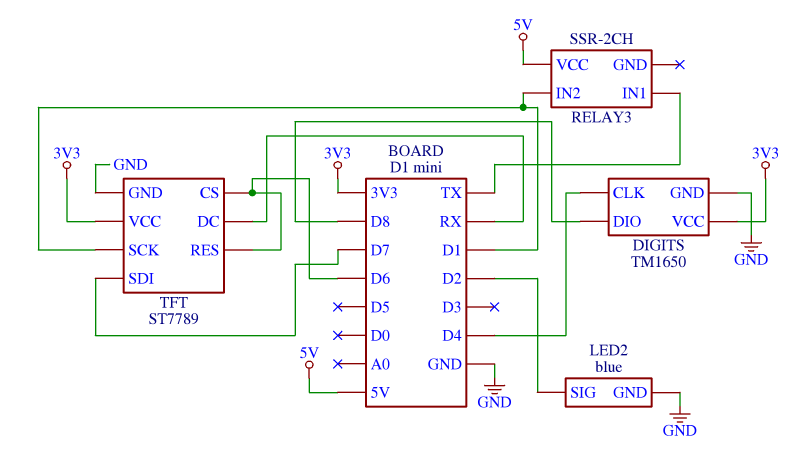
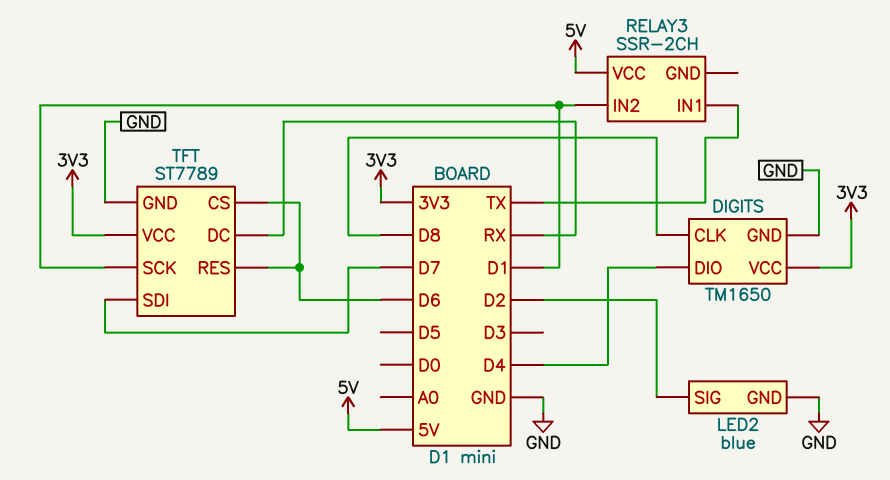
DIGITS pin CLK: D4 -> D8
DIGITS pin DIO: D8 -> D4

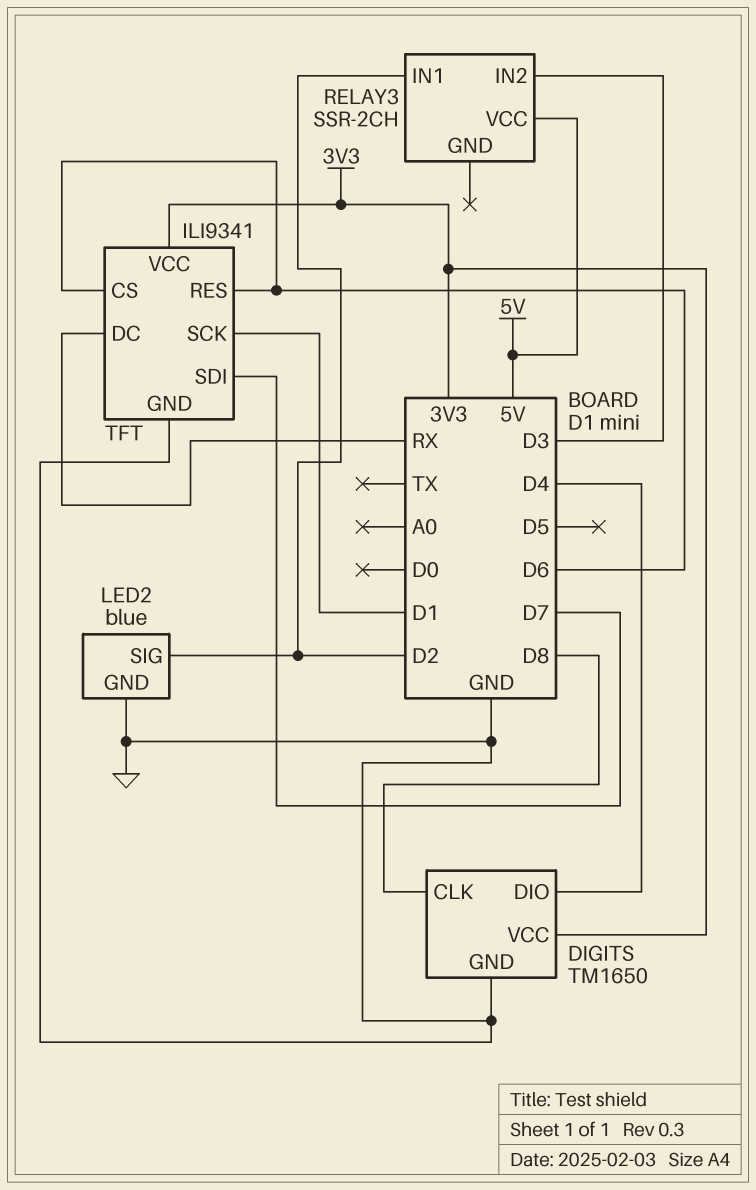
RELAY3 pin IN1: TX -> D2
RELAY3 pin IN2: D1 -> D3
TFT: ST7789 -> ILI9341

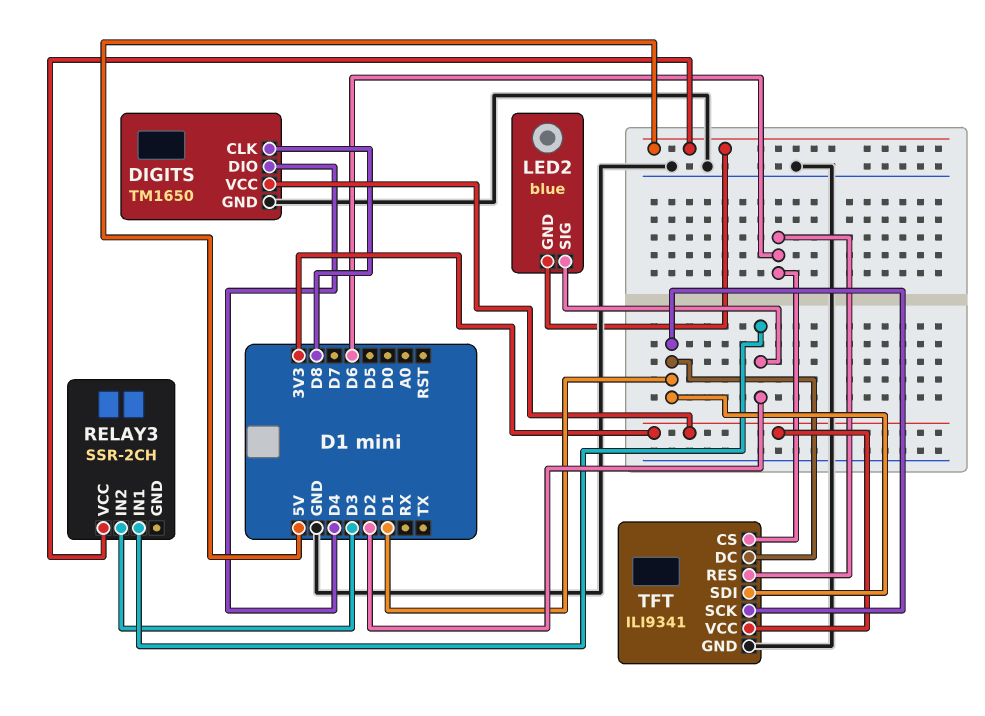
LED2 pin GND: GND -> 5V
TFT pin DC: RX -> D1
TFT pin SDI: D7 -> D1

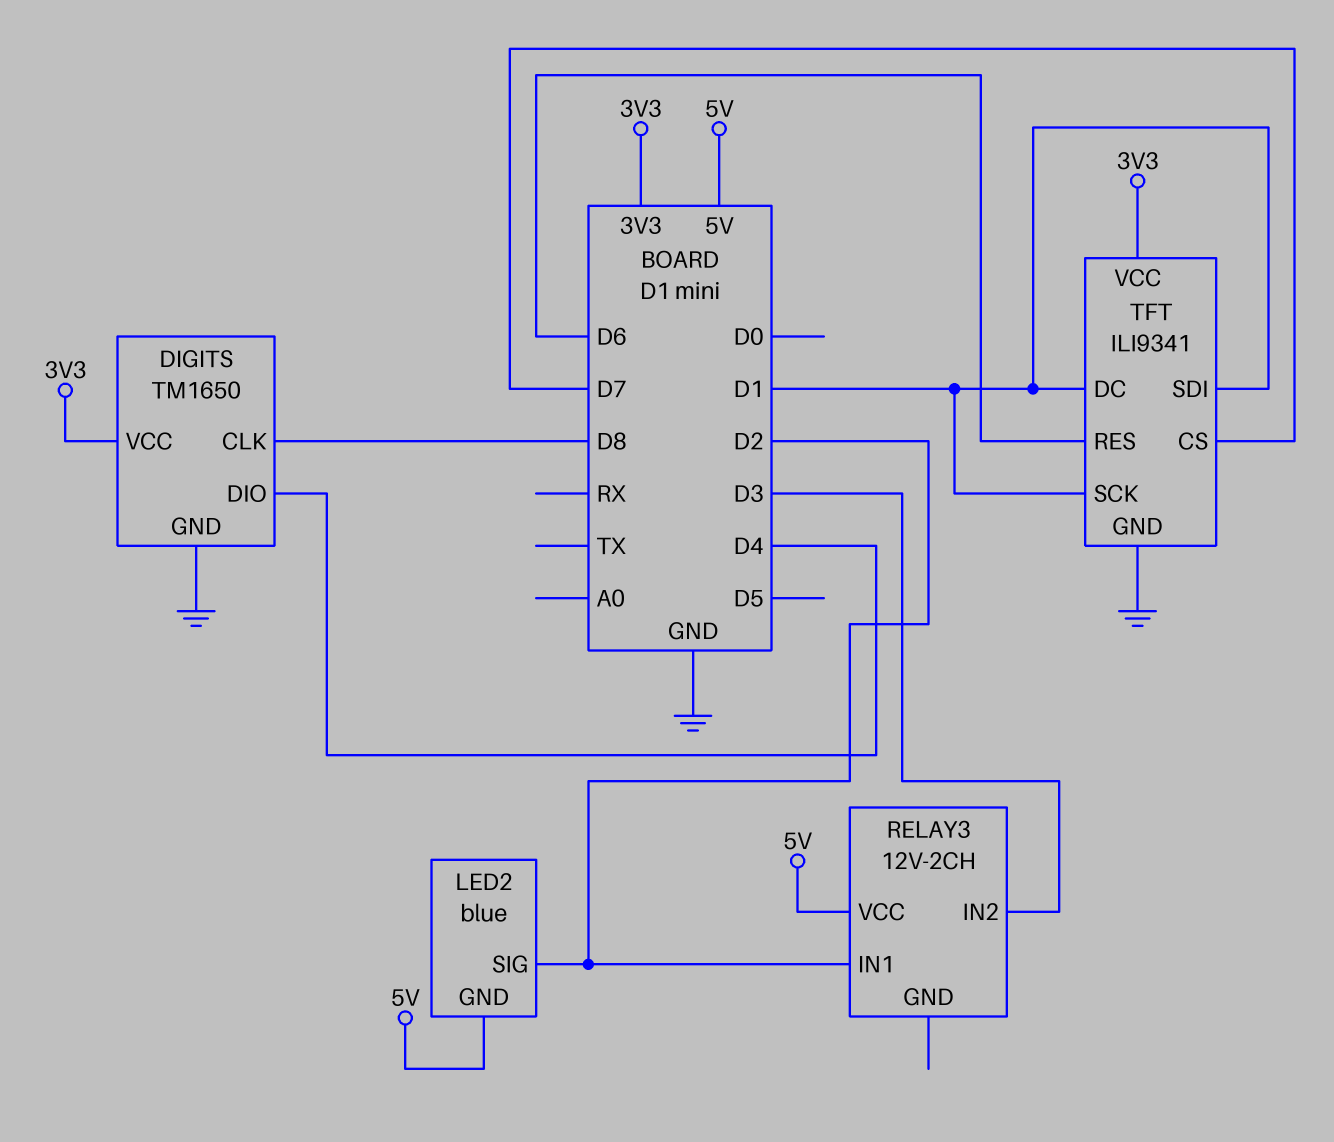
RELAY3: SSR-2CH -> 12V-2CH
TFT pin CS: D6 -> D7

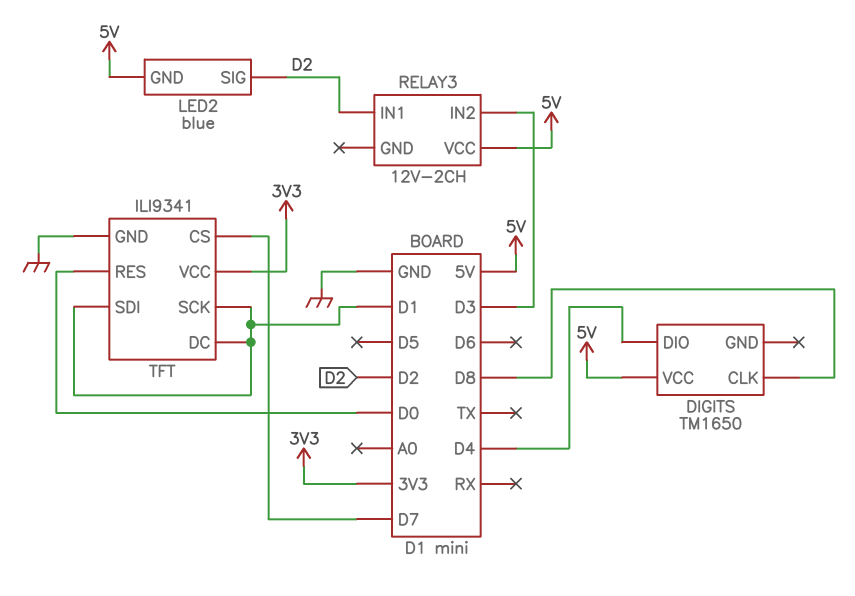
DIGITS pin GND: GND -> none
DIGITS pin VCC: 3V3 -> 5V
TFT pin RES: D6 -> D0

